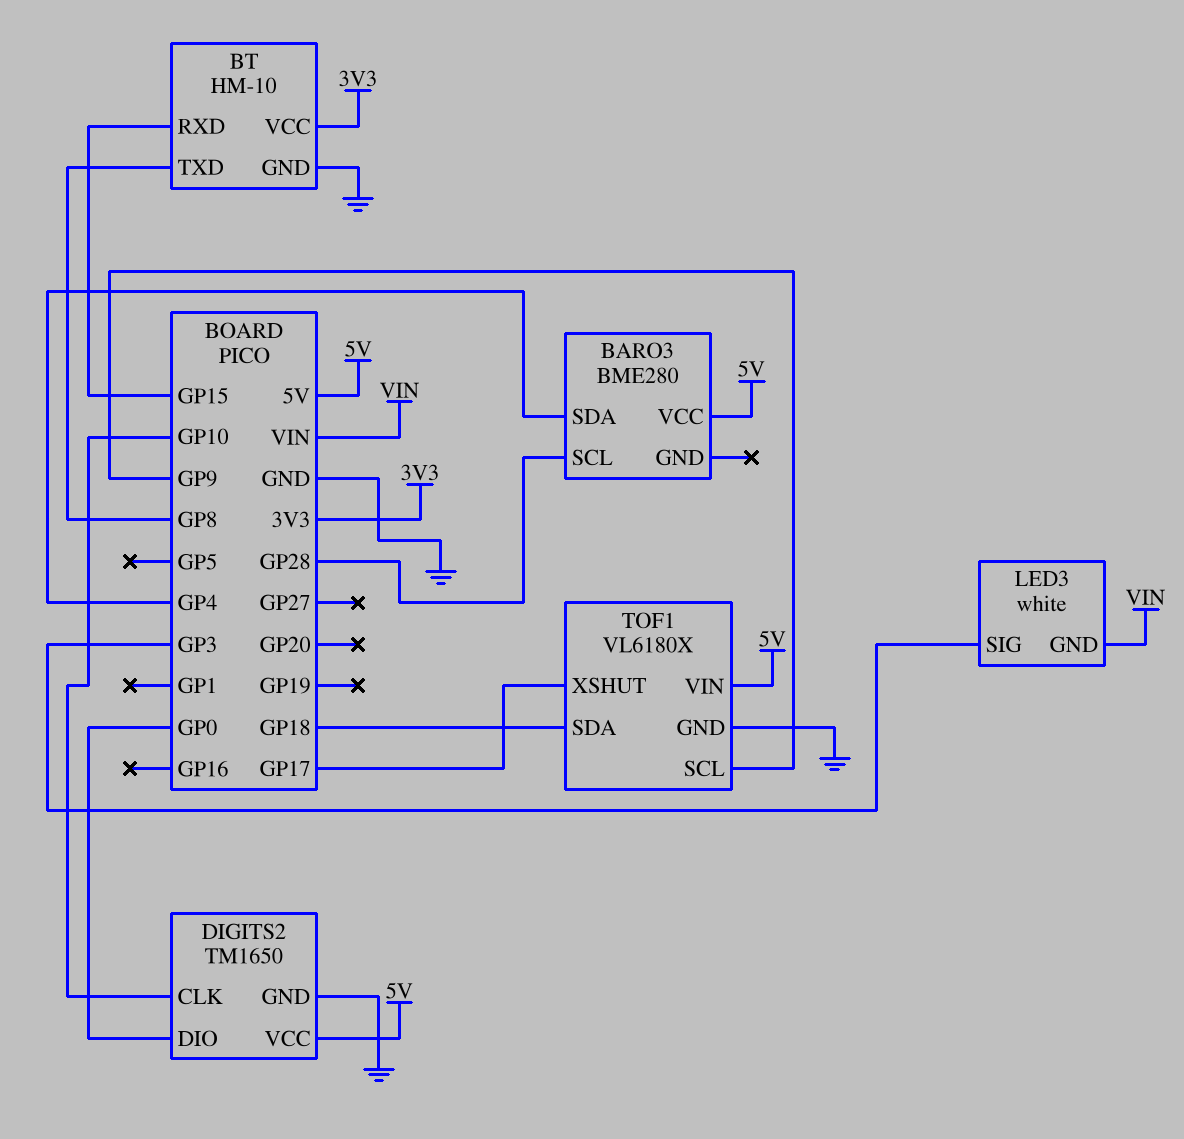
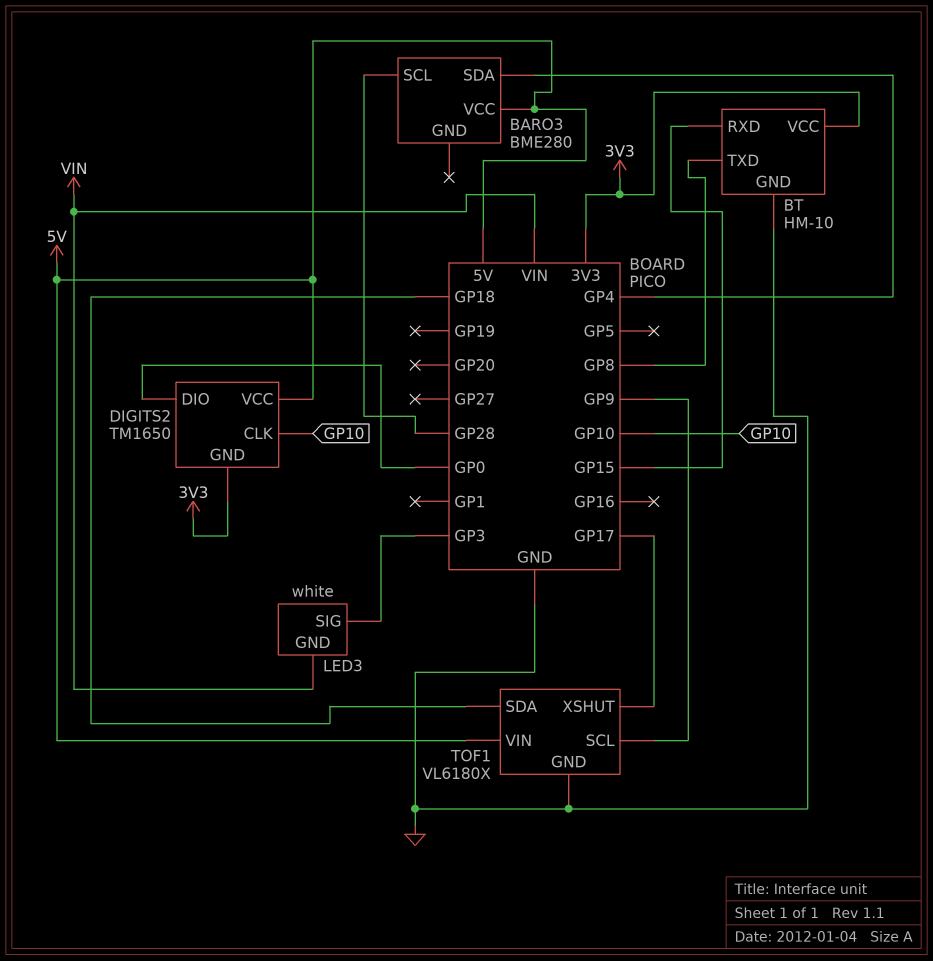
DIGITS2 pin GND: GND -> 3V3

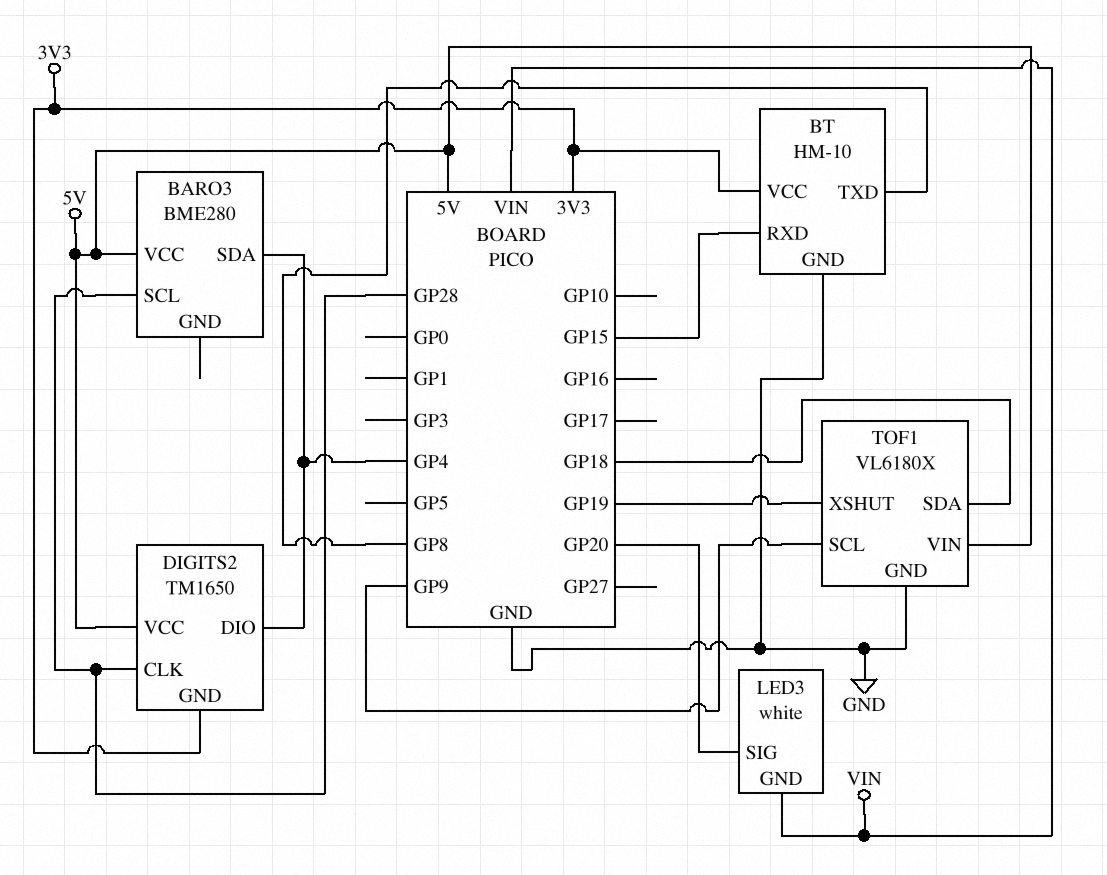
DIGITS2 pin CLK: GP10 -> GP28
DIGITS2 pin DIO: GP0 -> GP4
LED3 pin SIG: GP3 -> GP20
TOF1 pin XSHUT: GP17 -> GP19

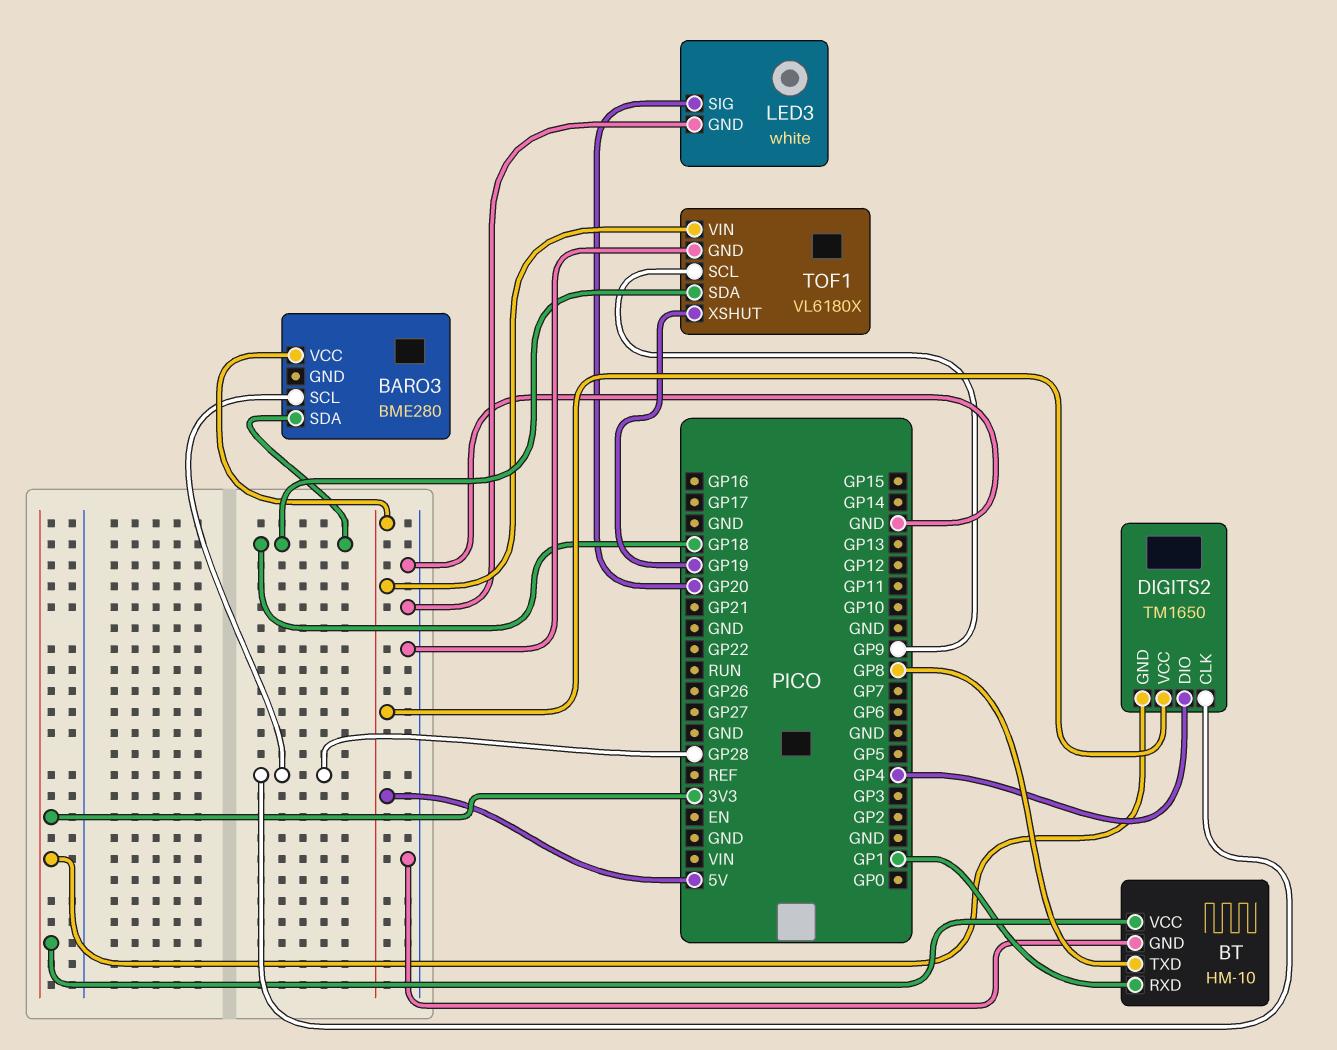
BARO3 pin SDA: GP4 -> GP18
BT pin RXD: GP15 -> GP1
LED3 pin GND: VIN -> GND

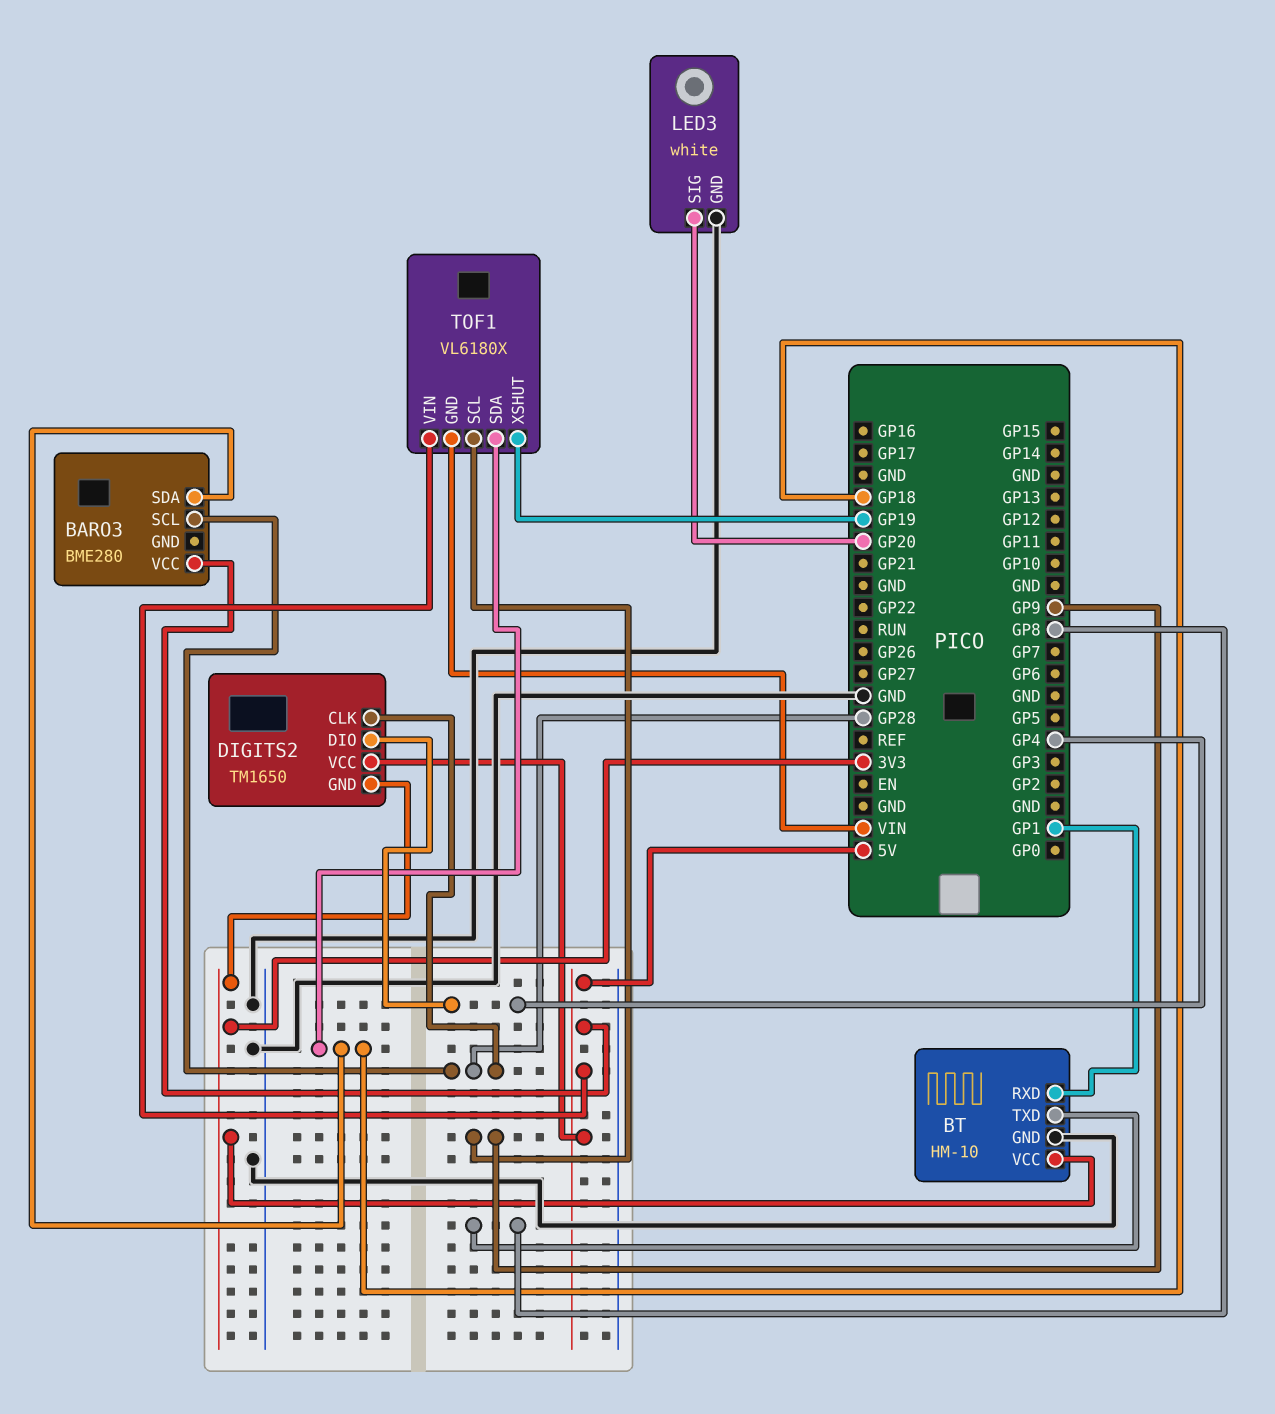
TOF1 pin GND: GND -> VIN

